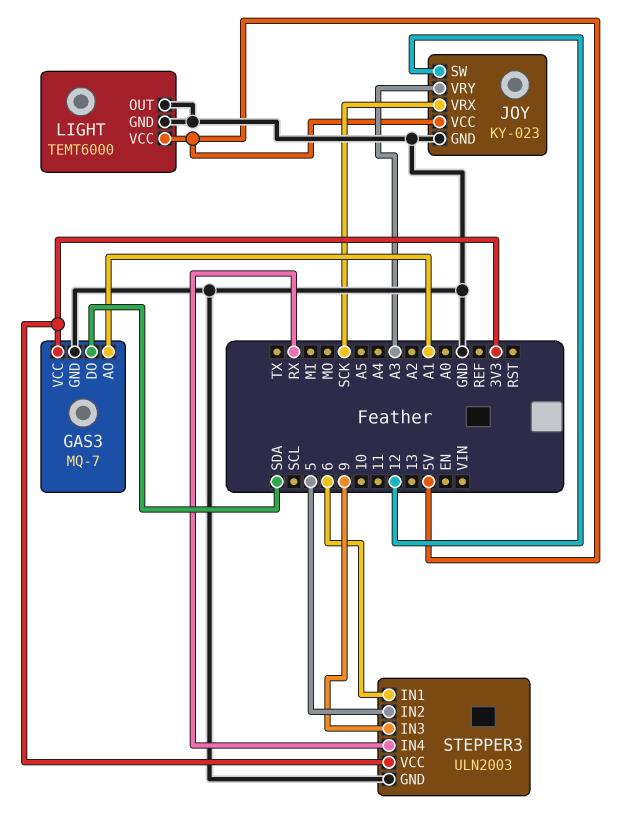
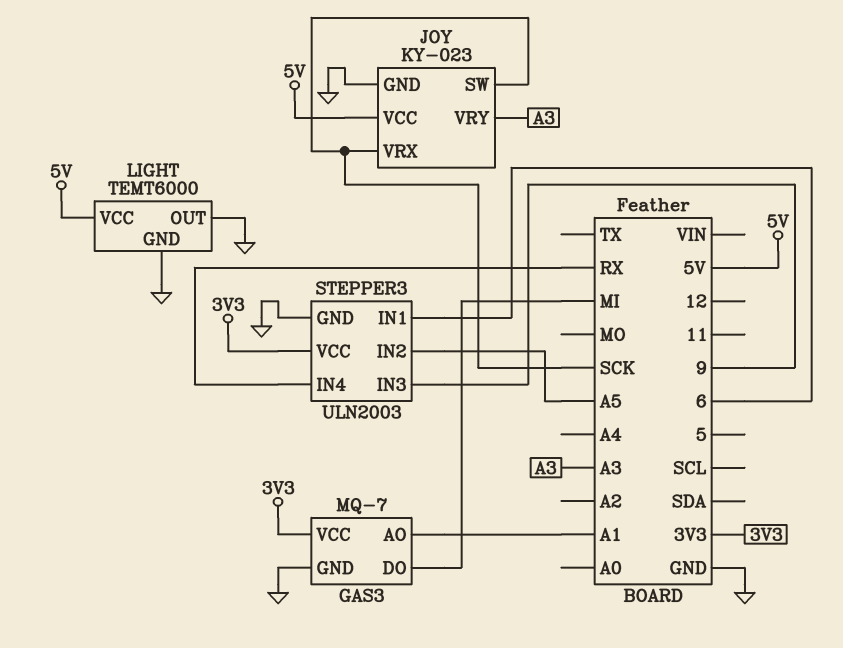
GAS3 pin DO: SDA -> MI
JOY pin SW: 12 -> SCK
STEPPER3 pin IN2: 5 -> A5

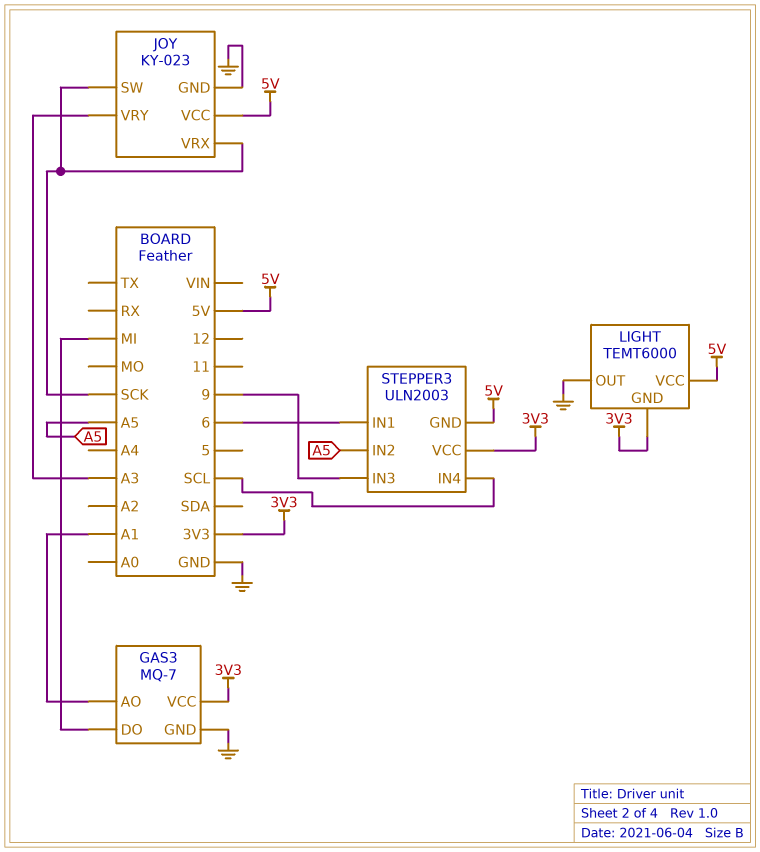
LIGHT pin GND: GND -> 3V3
STEPPER3 pin GND: GND -> 5V
STEPPER3 pin IN4: RX -> SCL

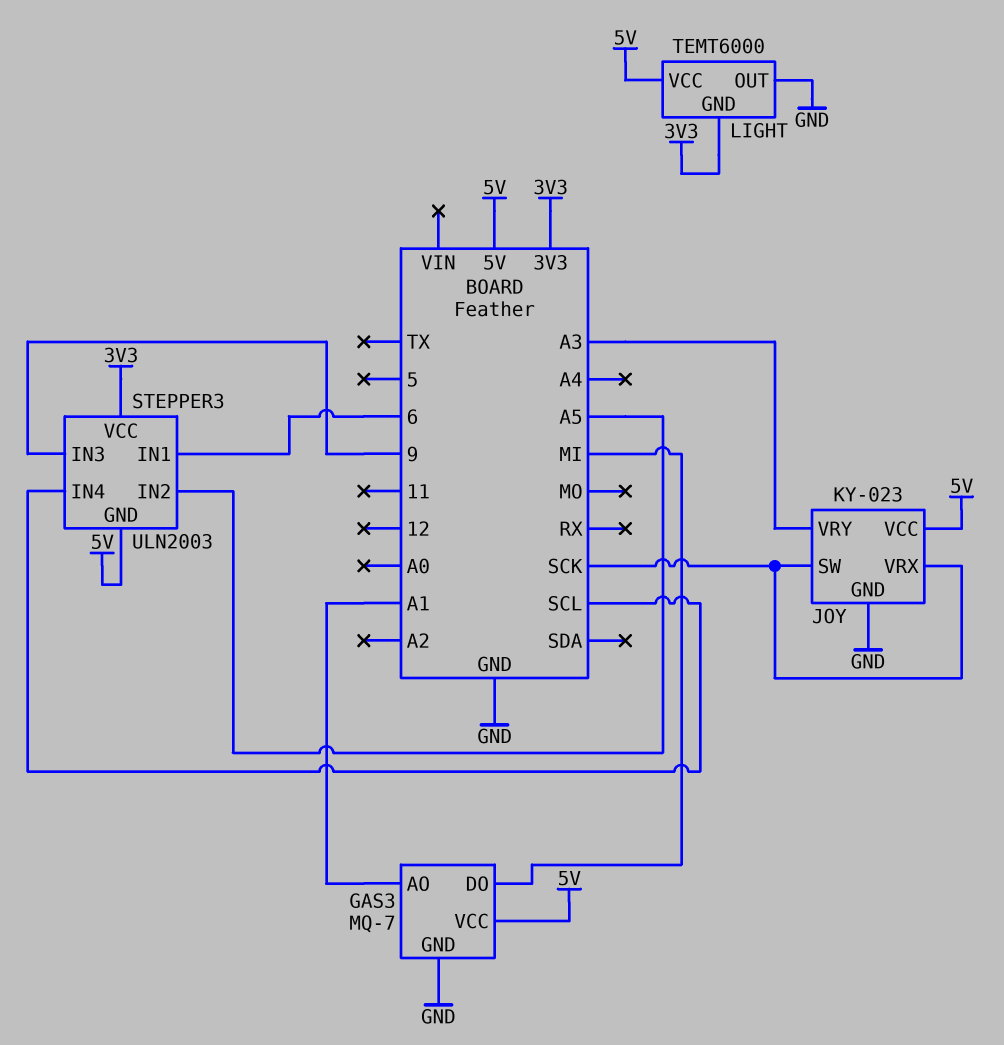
GAS3 pin VCC: 3V3 -> 5V

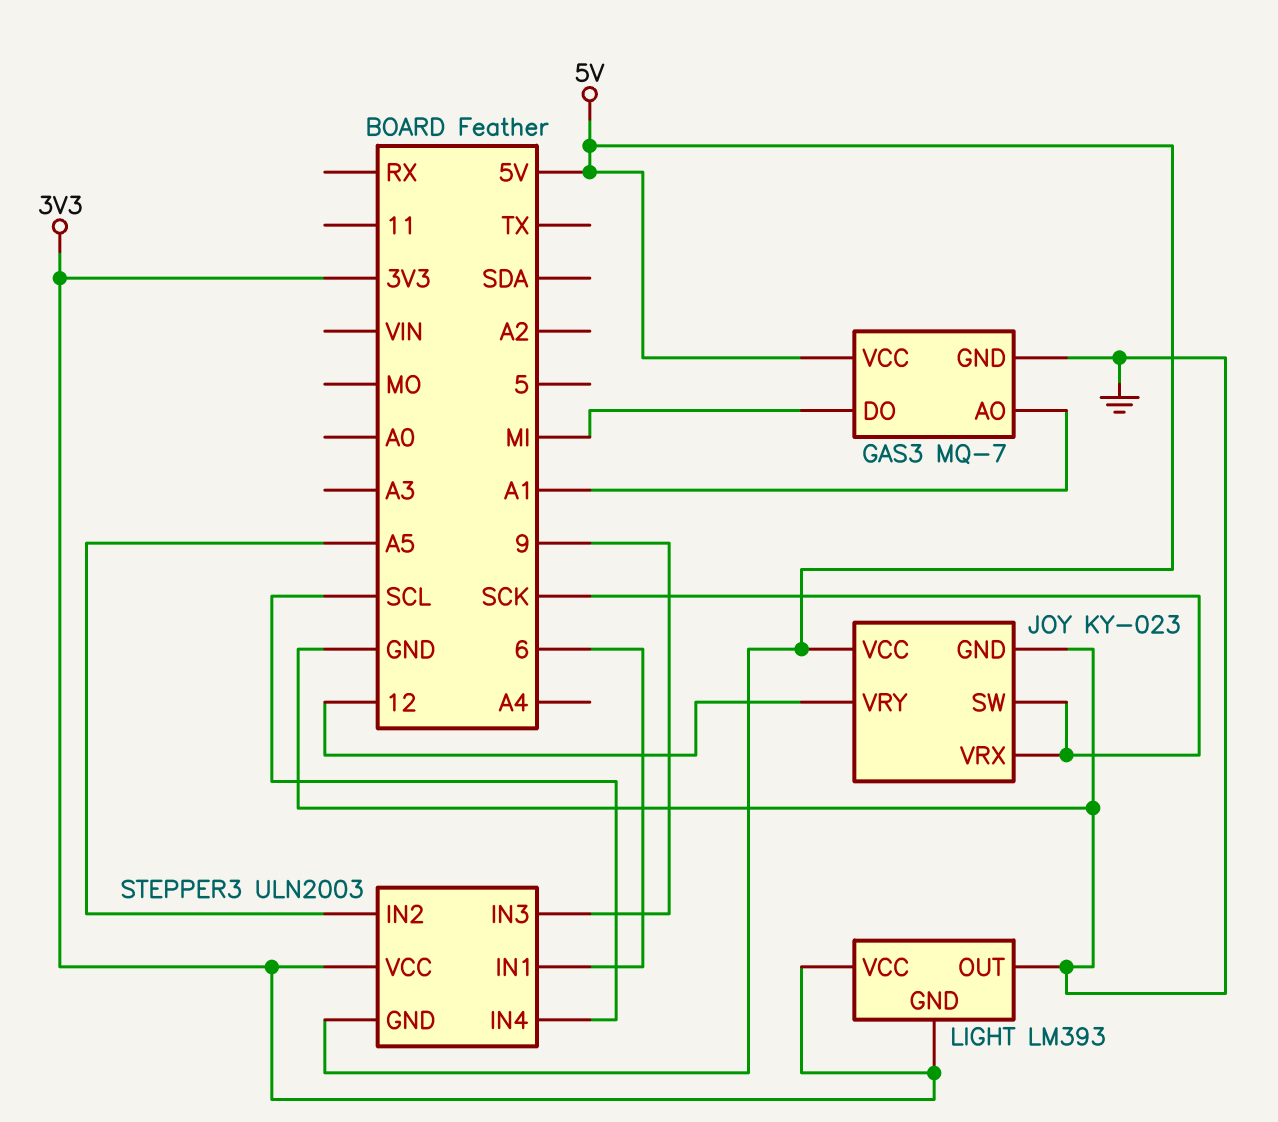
JOY pin VRY: A3 -> 12
LIGHT: TEMT6000 -> LM393
LIGHT pin VCC: 5V -> 3V3

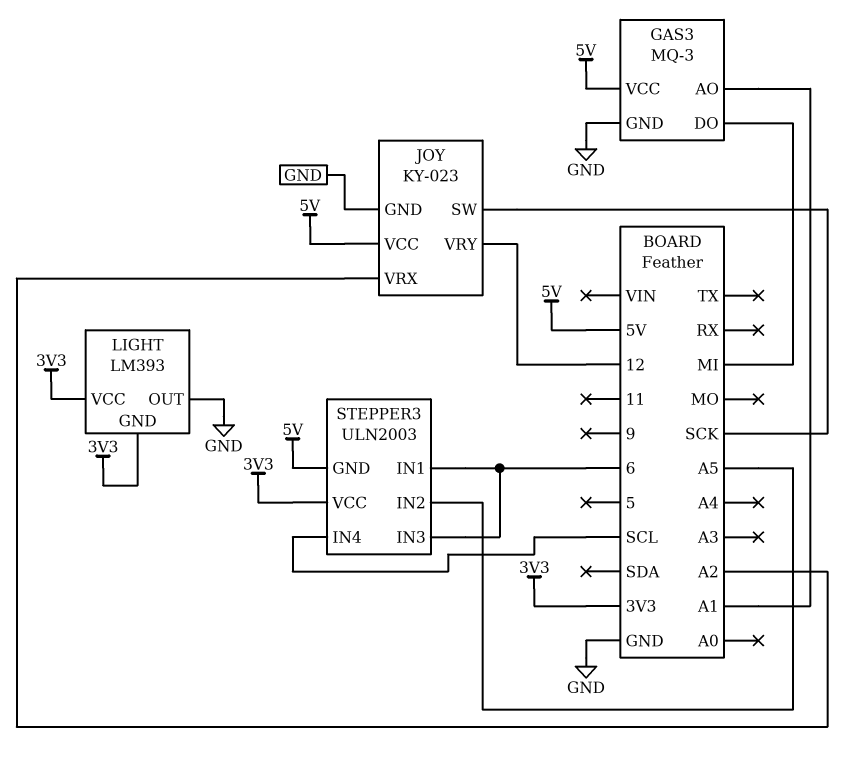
GAS3: MQ-7 -> MQ-3
JOY pin VRX: SCK -> A2
STEPPER3 pin IN3: 9 -> 6

